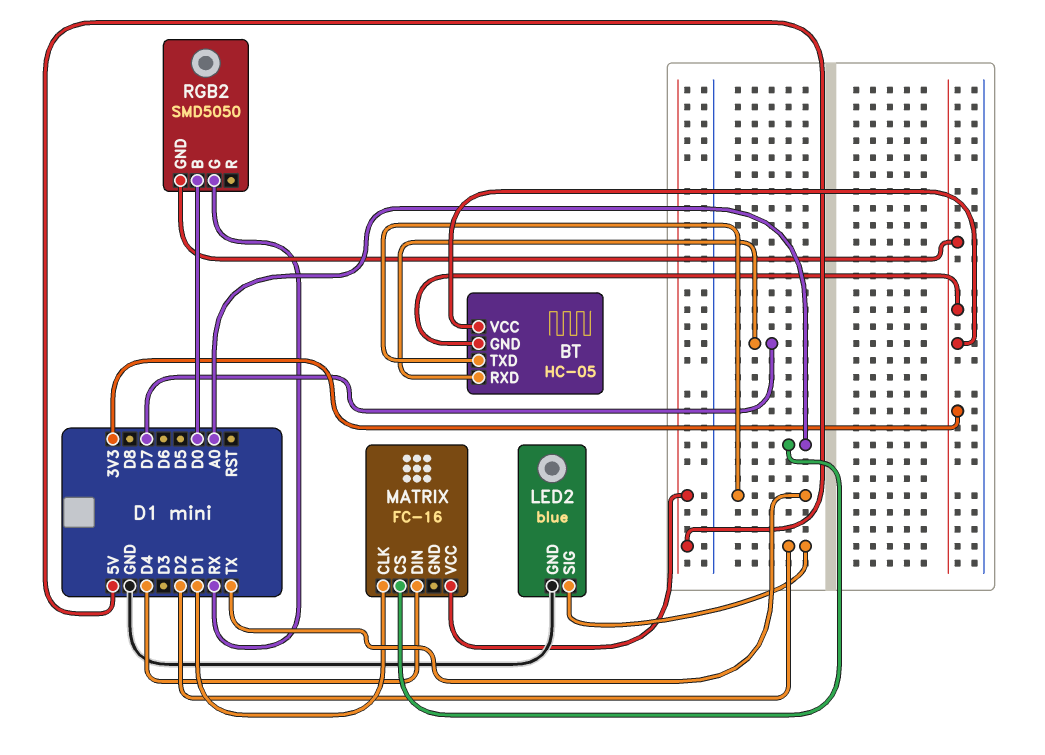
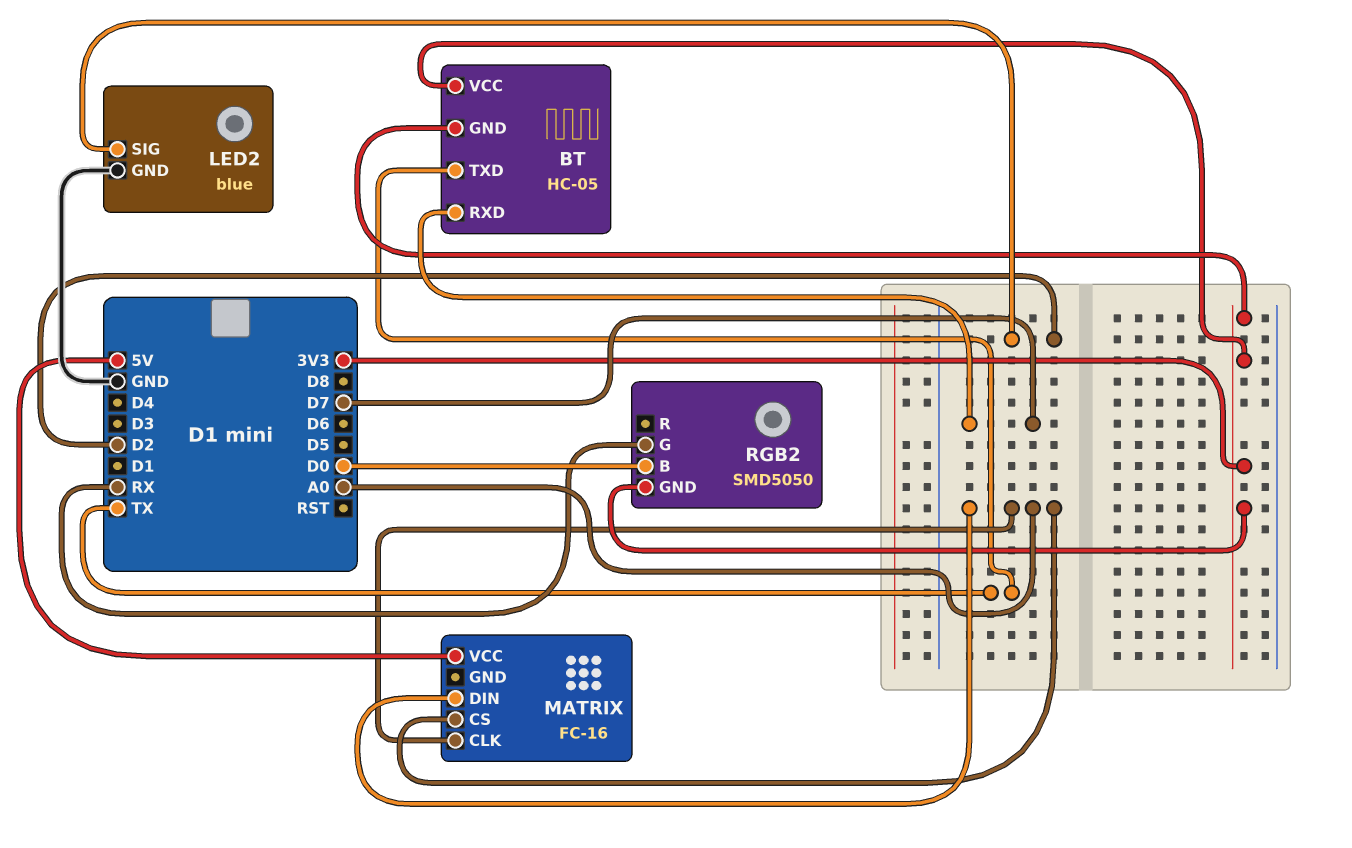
MATRIX pin CLK: D1 -> A0
MATRIX pin DIN: D4 -> A0

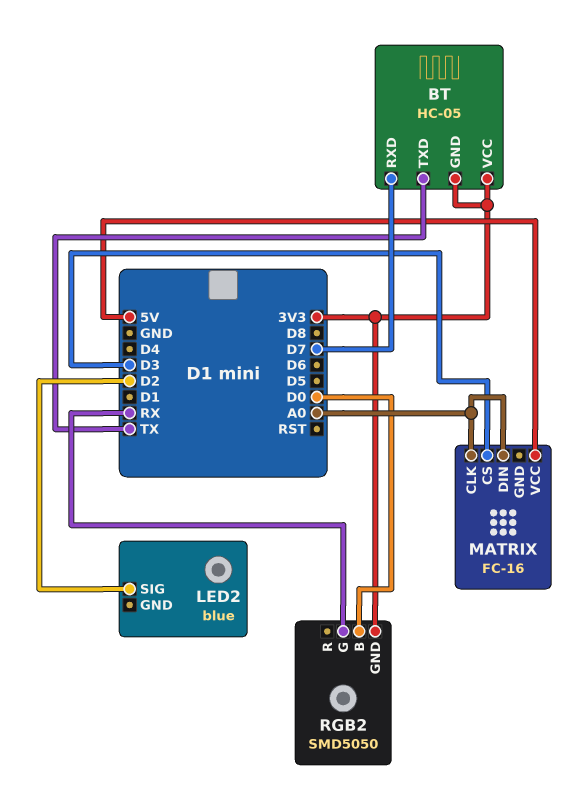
LED2 pin GND: GND -> none
MATRIX pin CS: A0 -> D3

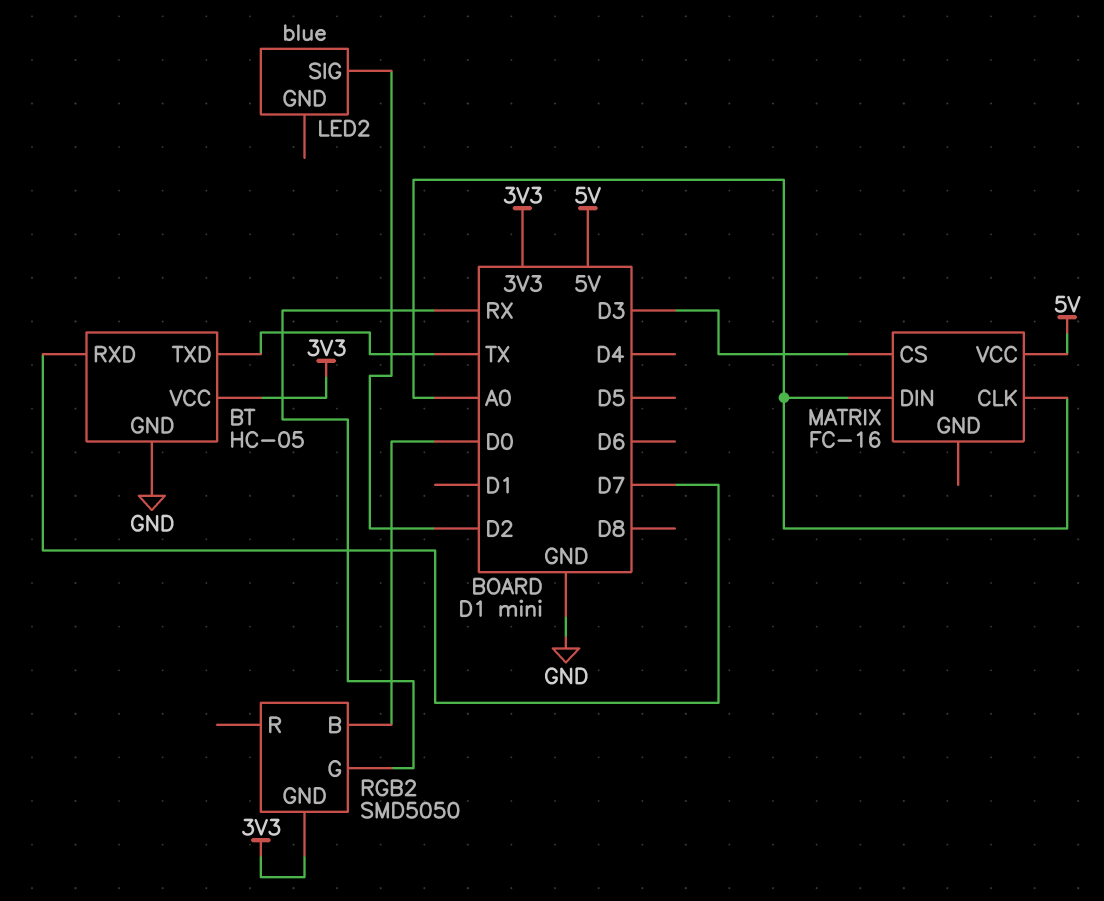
BT pin GND: 3V3 -> GND

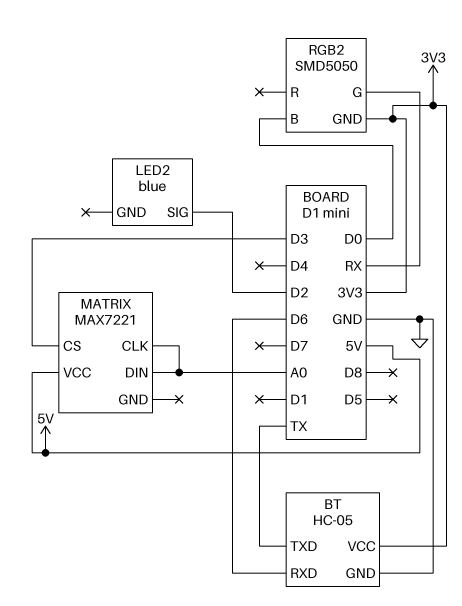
BT pin RXD: D7 -> D6
MATRIX: FC-16 -> MAX7221

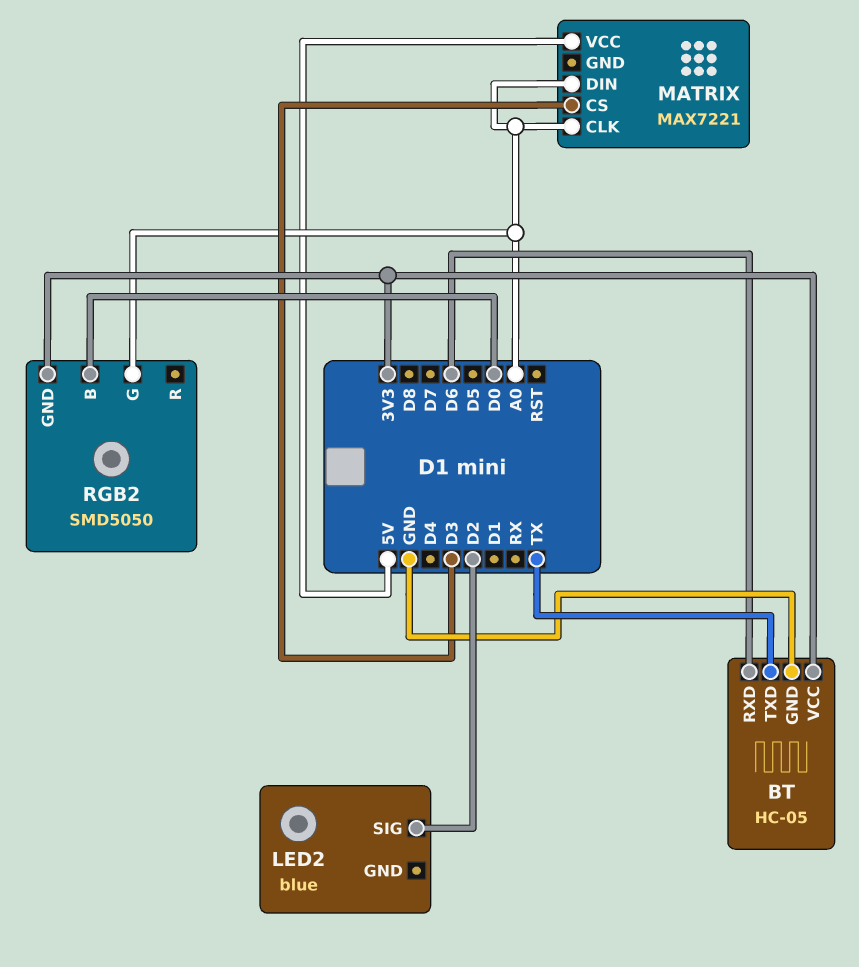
RGB2 pin G: RX -> A0

